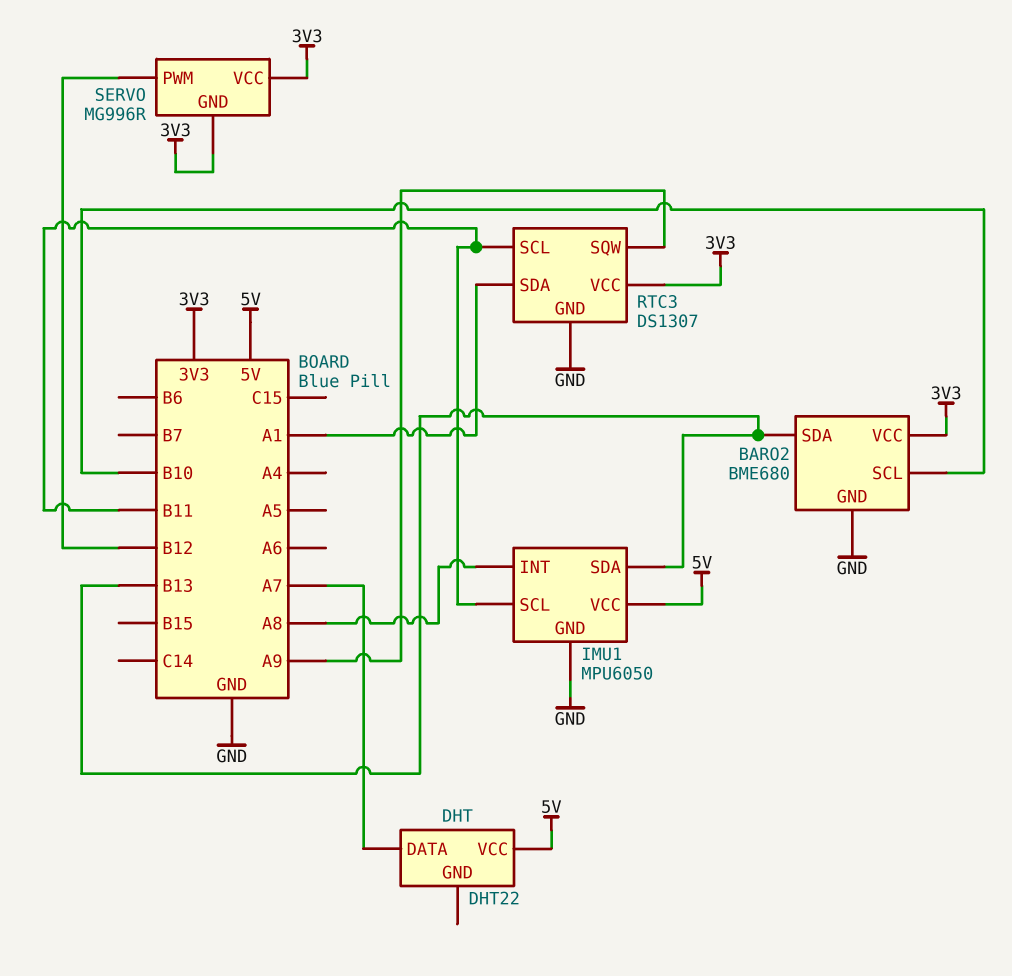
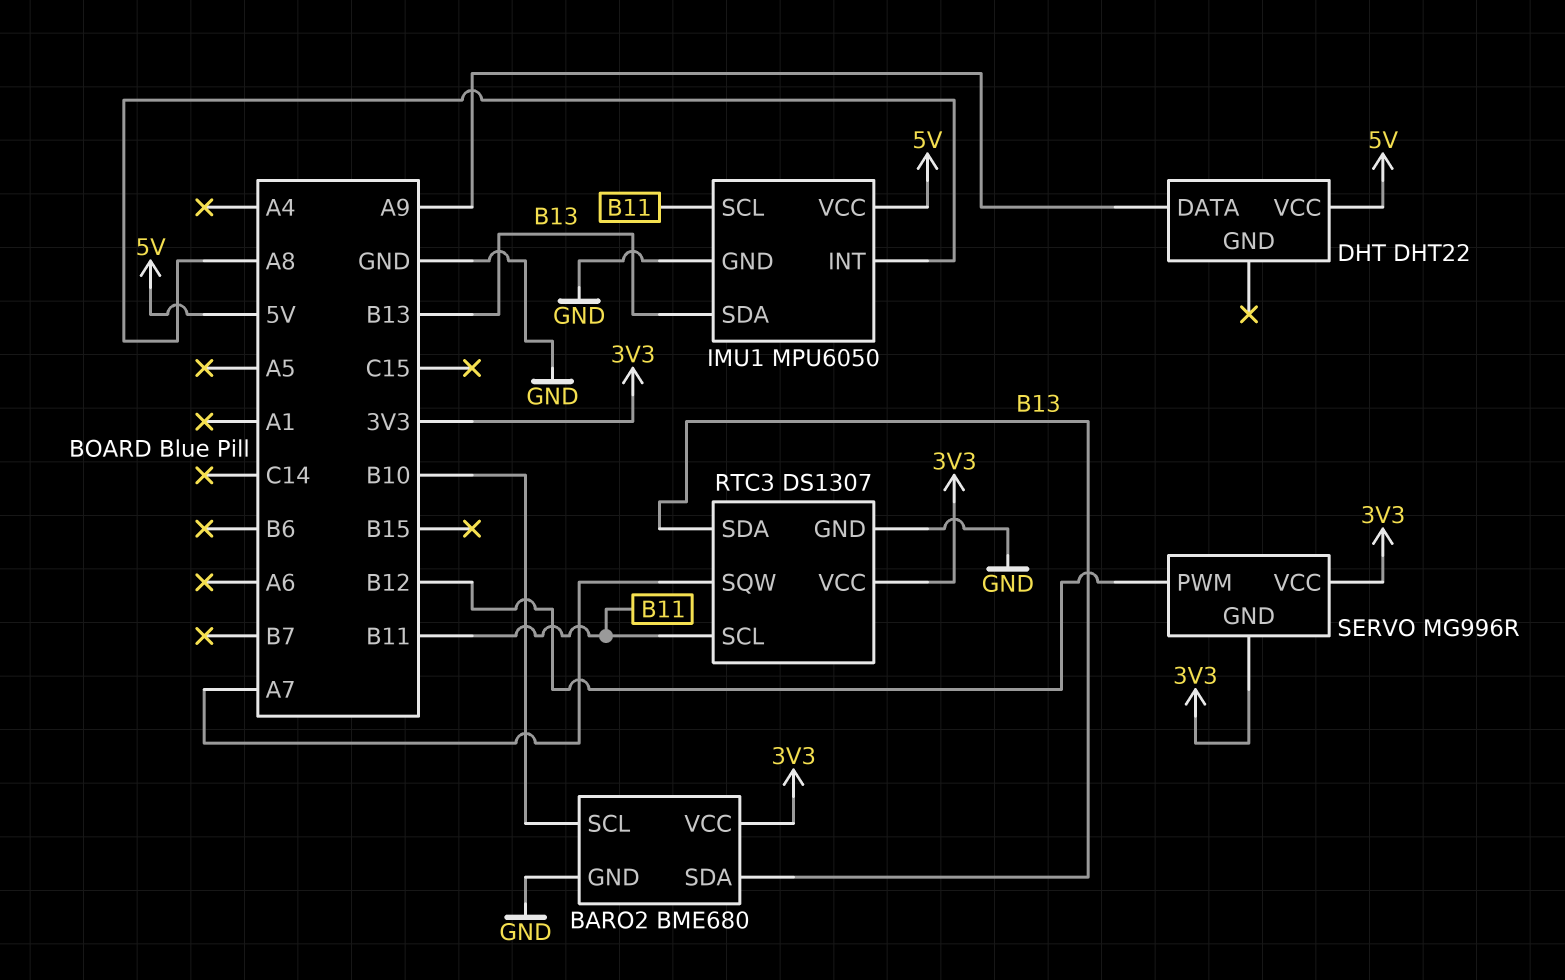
DHT pin DATA: A7 -> A9
RTC3 pin SDA: A1 -> B13
RTC3 pin SQW: A9 -> A7

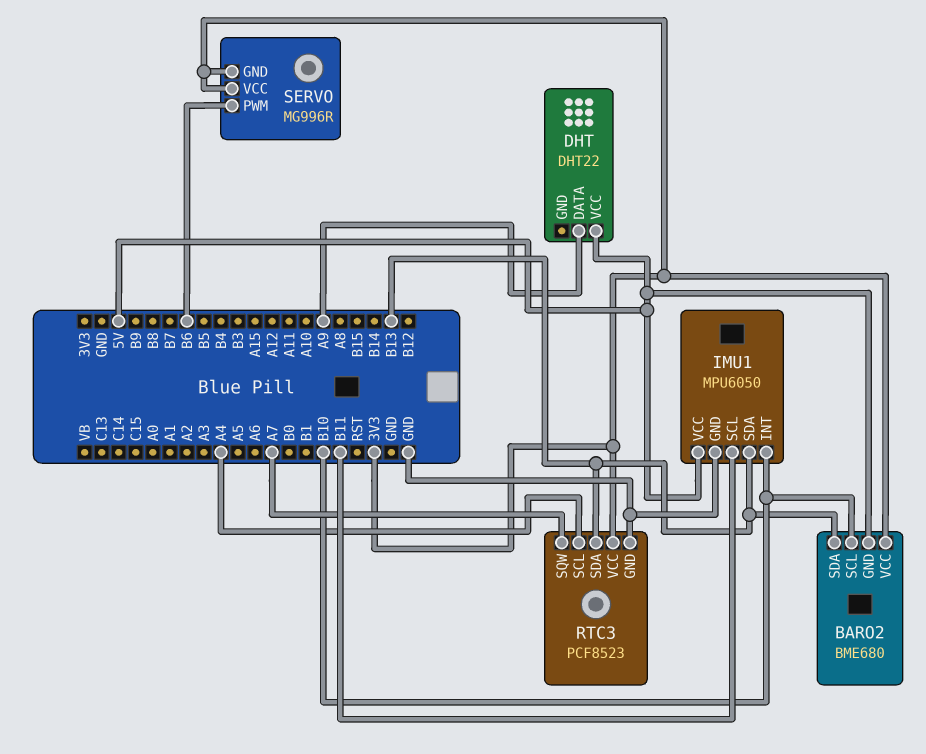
BARO2 pin GND: GND -> 5V
IMU1 pin INT: A8 -> B10
RTC3: DS1307 -> PCF8523
RTC3 pin SCL: B11 -> A4
SERVO pin PWM: B12 -> B6

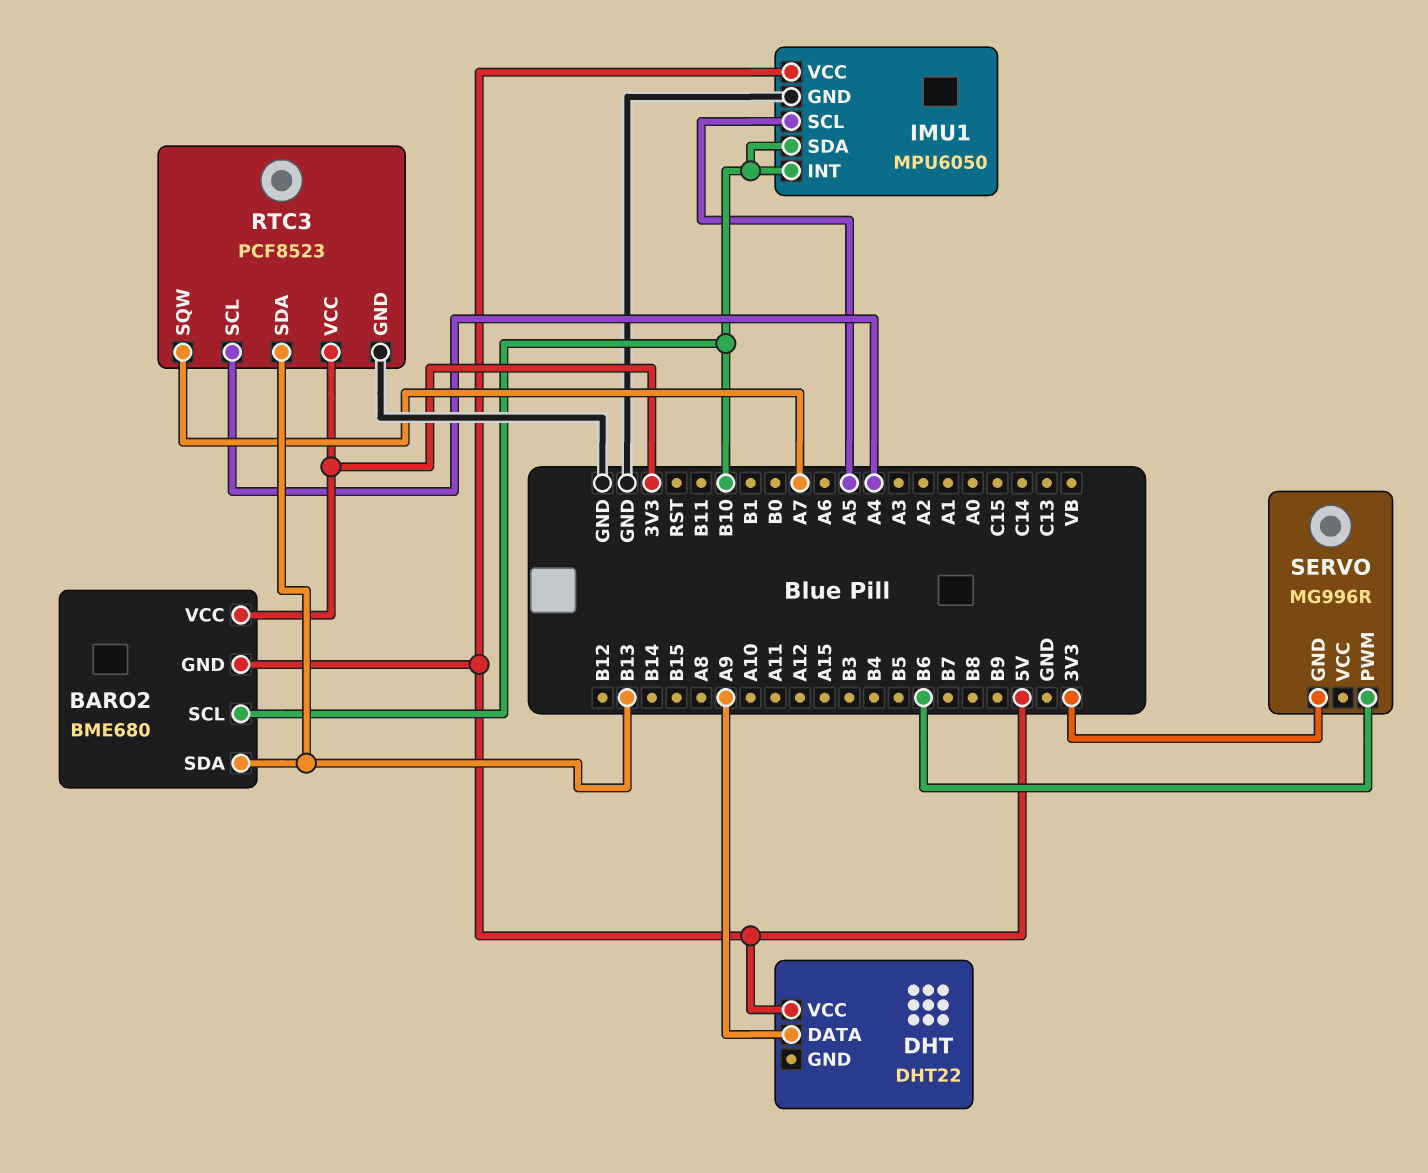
IMU1 pin SCL: B11 -> A5
IMU1 pin SDA: B13 -> B10
SERVO pin VCC: 3V3 -> none

